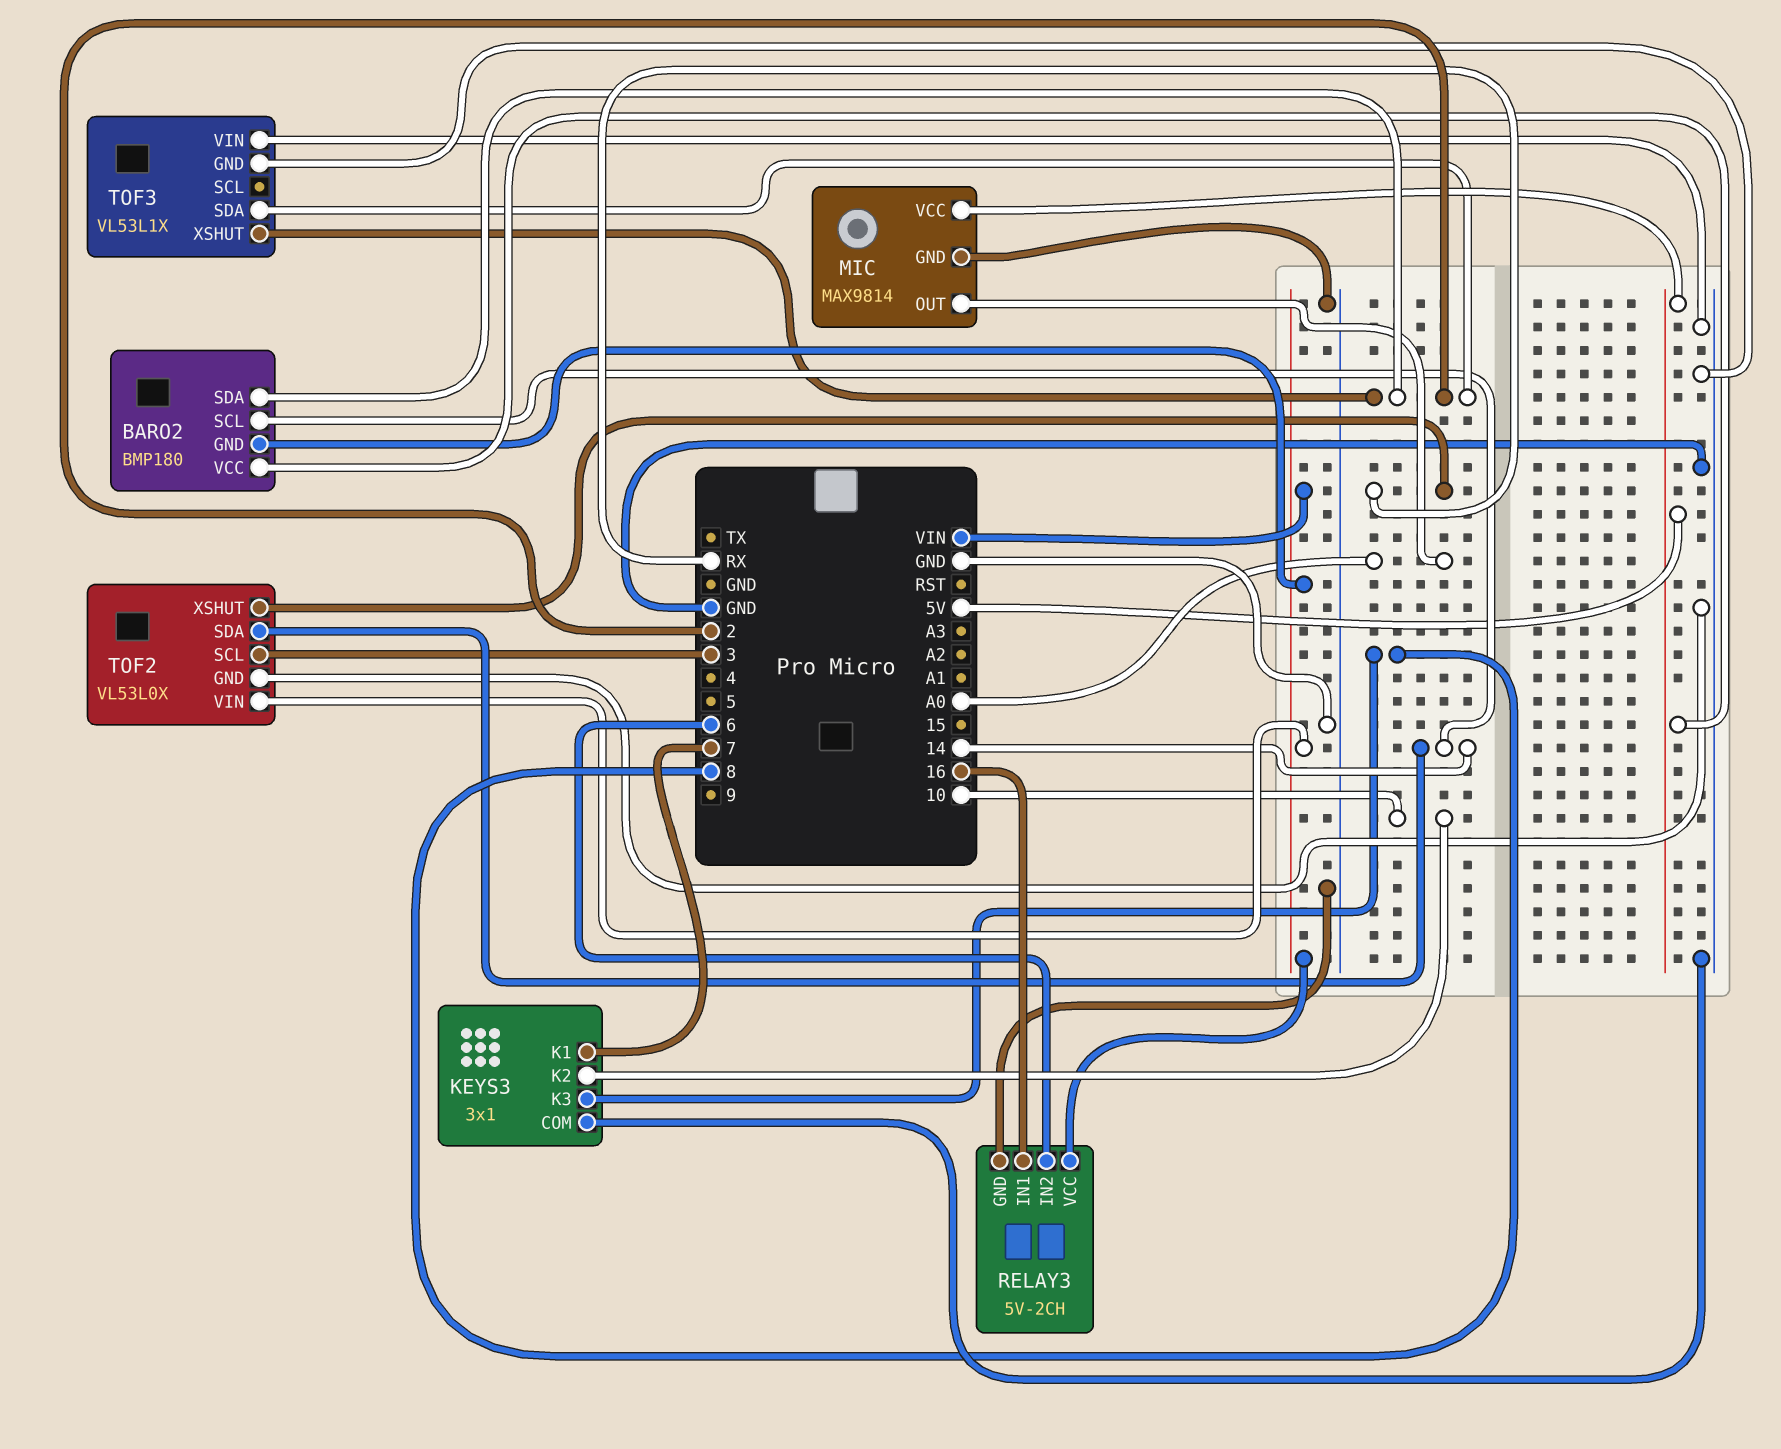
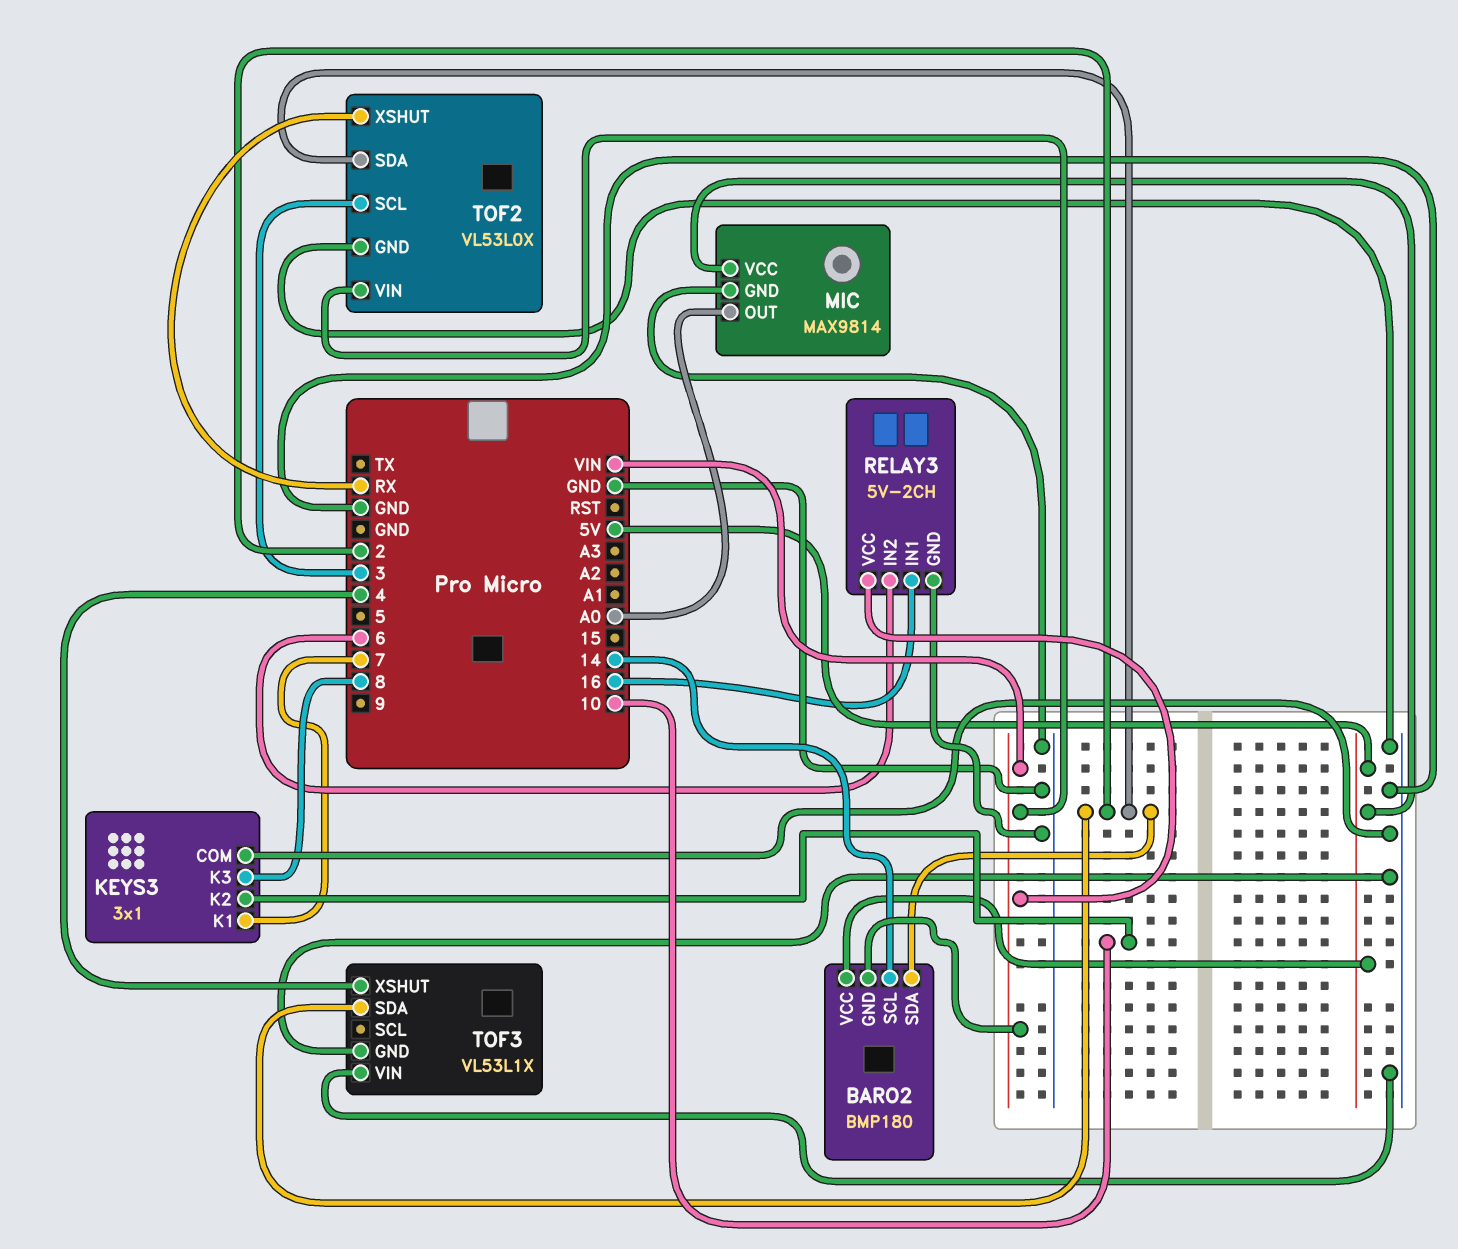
TOF2 pin SDA: 14 -> 2
TOF3 pin XSHUT: 2 -> 4

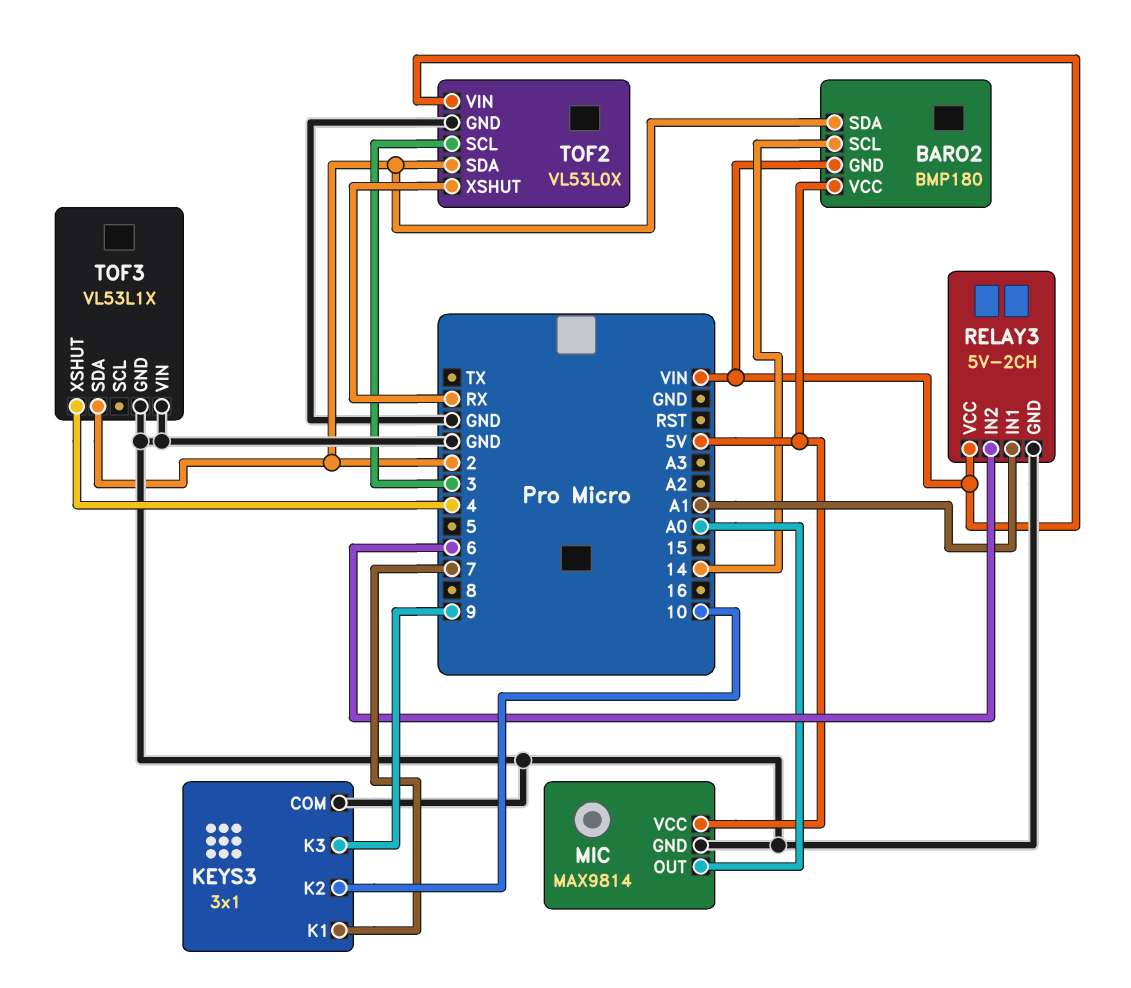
KEYS3 pin K3: 8 -> 9
RELAY3 pin IN1: 16 -> A1

